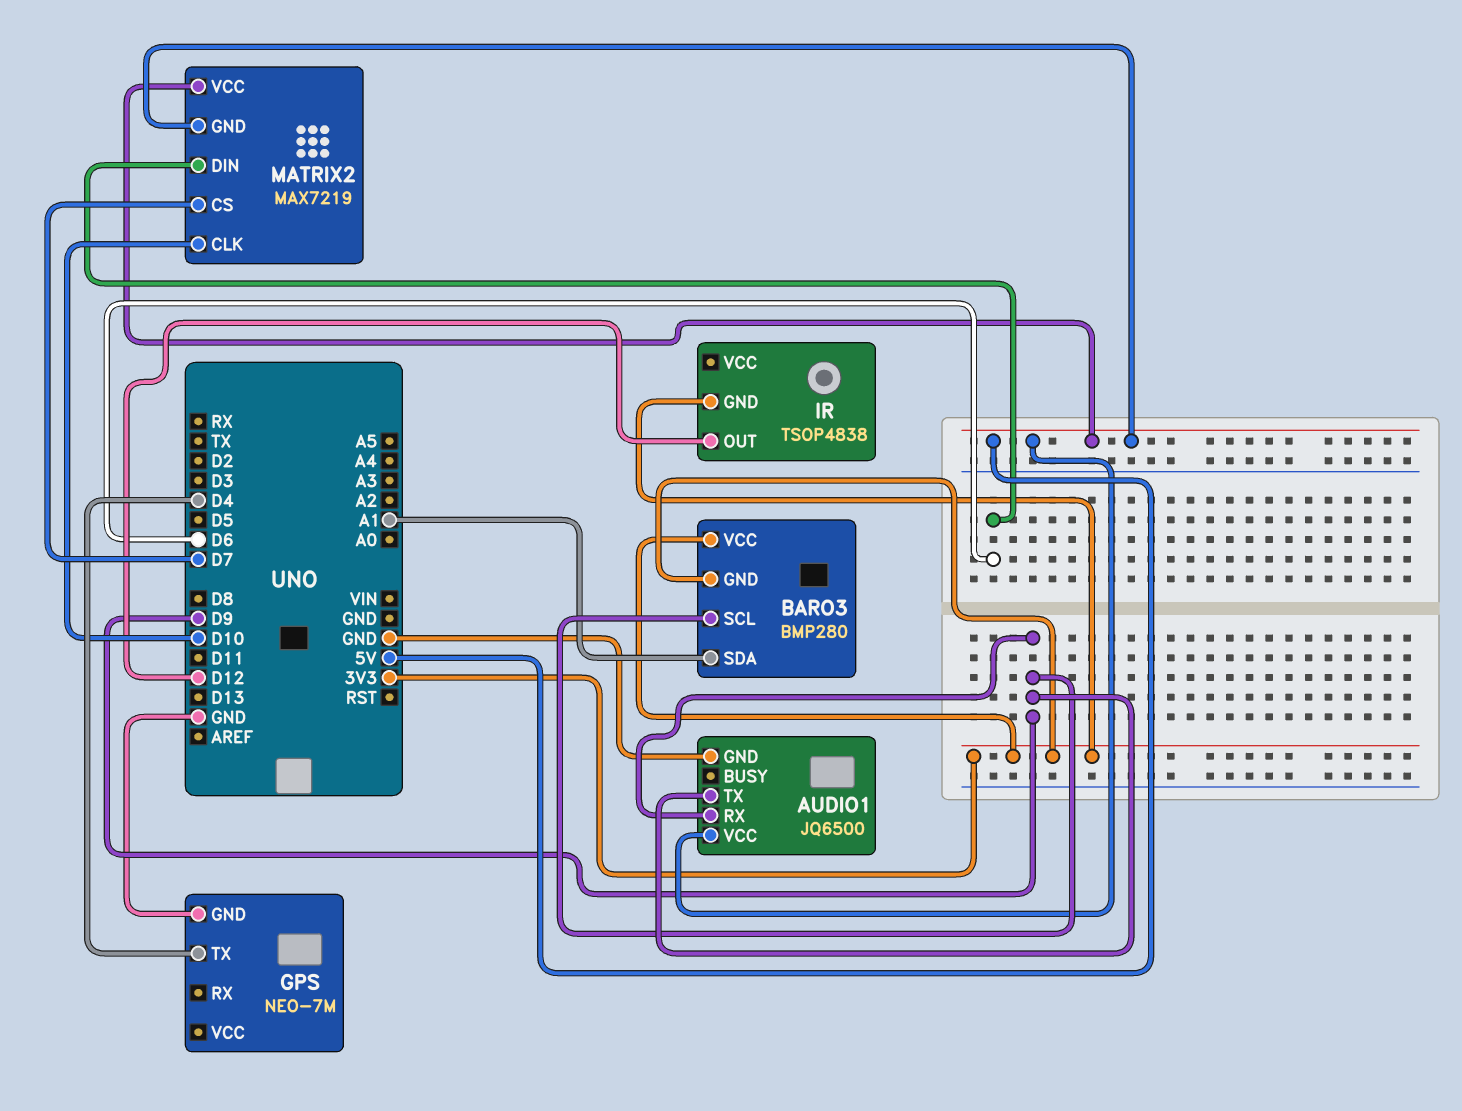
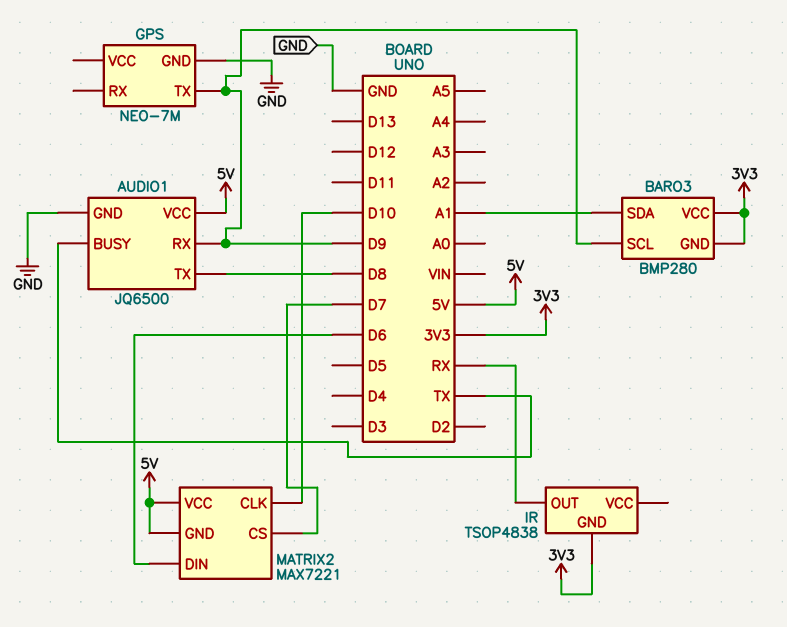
AUDIO1 pin BUSY: none -> TX
AUDIO1 pin TX: D9 -> D8
GPS pin TX: D4 -> D9
IR pin OUT: D12 -> RX
MATRIX2: MAX7219 -> MAX7221

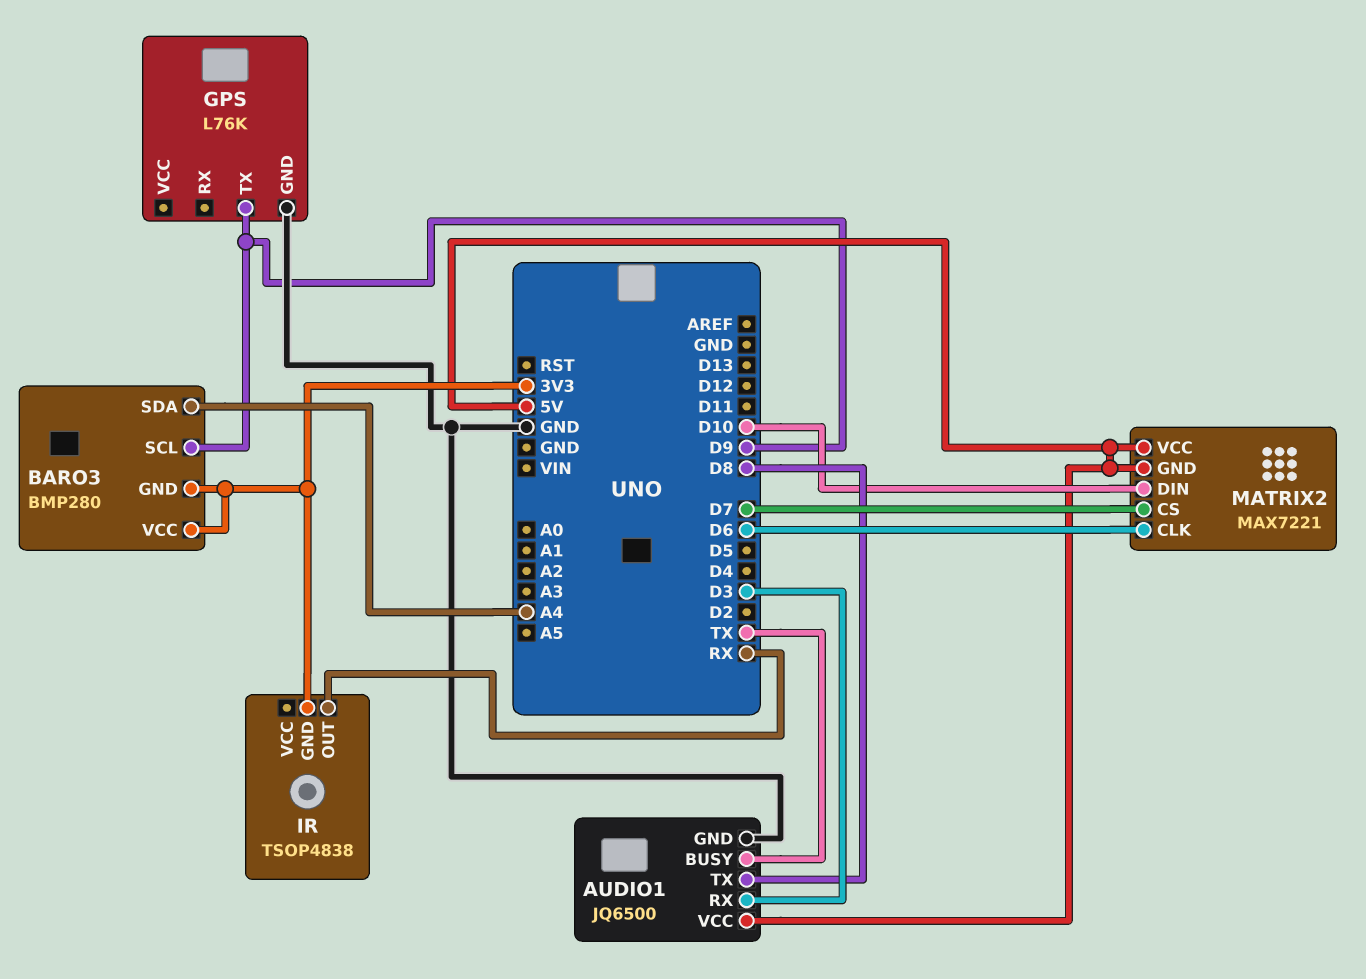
AUDIO1 pin RX: D9 -> D3
BARO3 pin SDA: A1 -> A4
GPS: NEO-7M -> L76K
MATRIX2 pin CLK: D10 -> D6
MATRIX2 pin DIN: D6 -> D10

